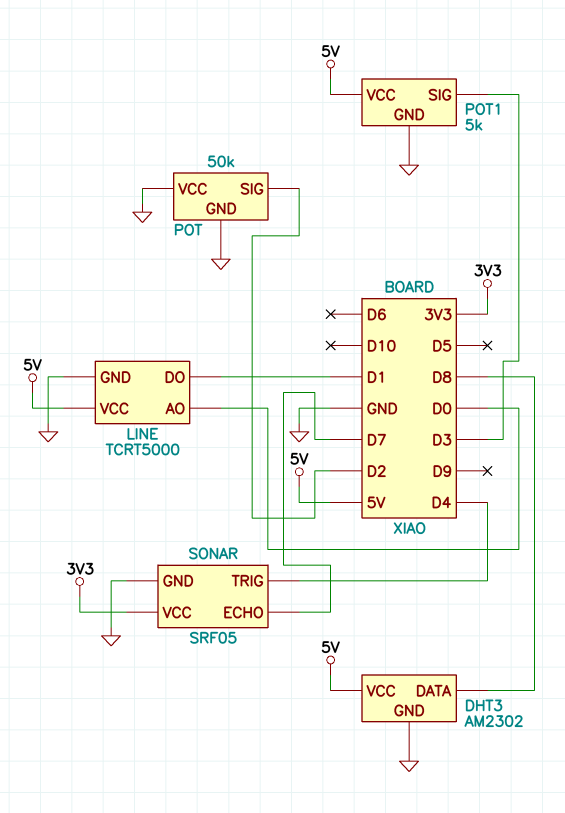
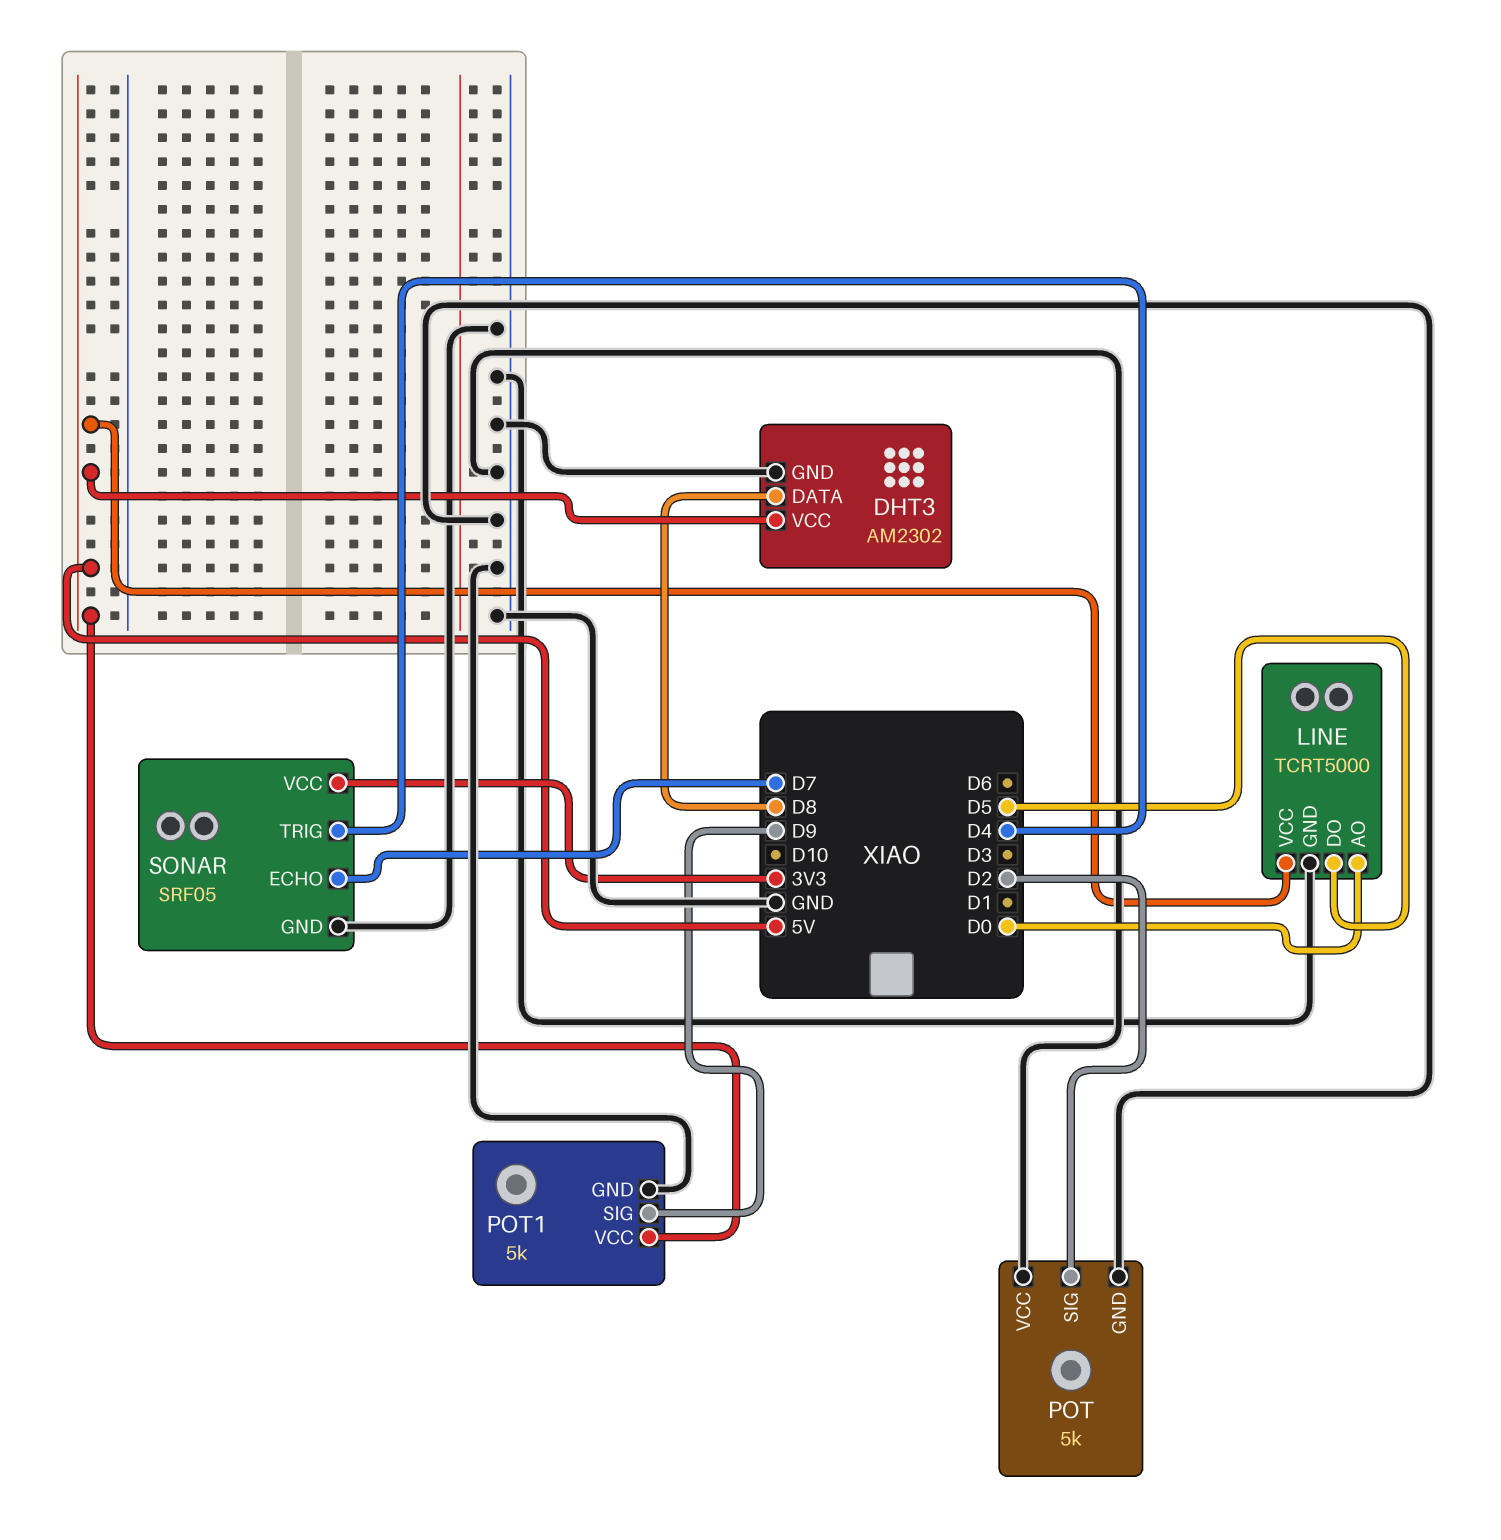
LINE pin DO: D1 -> D5
POT: 50k -> 5k
POT1 pin SIG: D3 -> D9

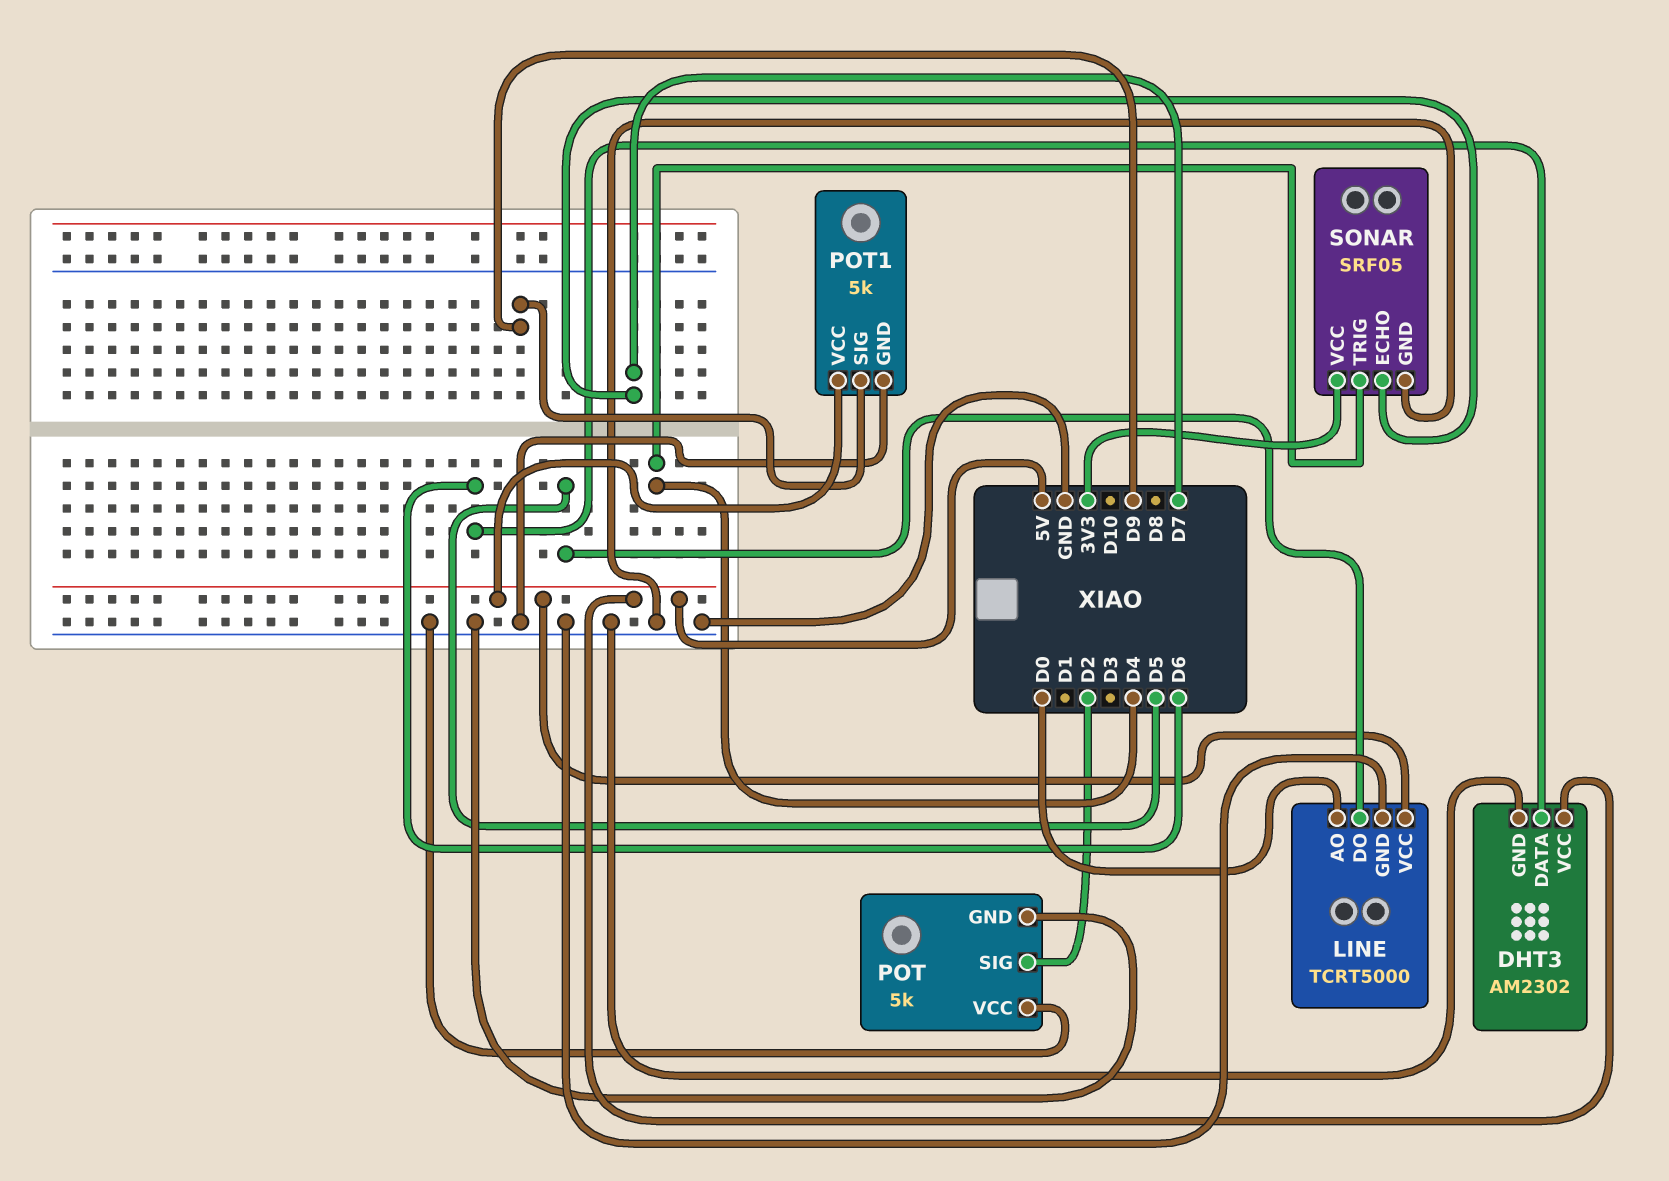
DHT3 pin DATA: D8 -> D6

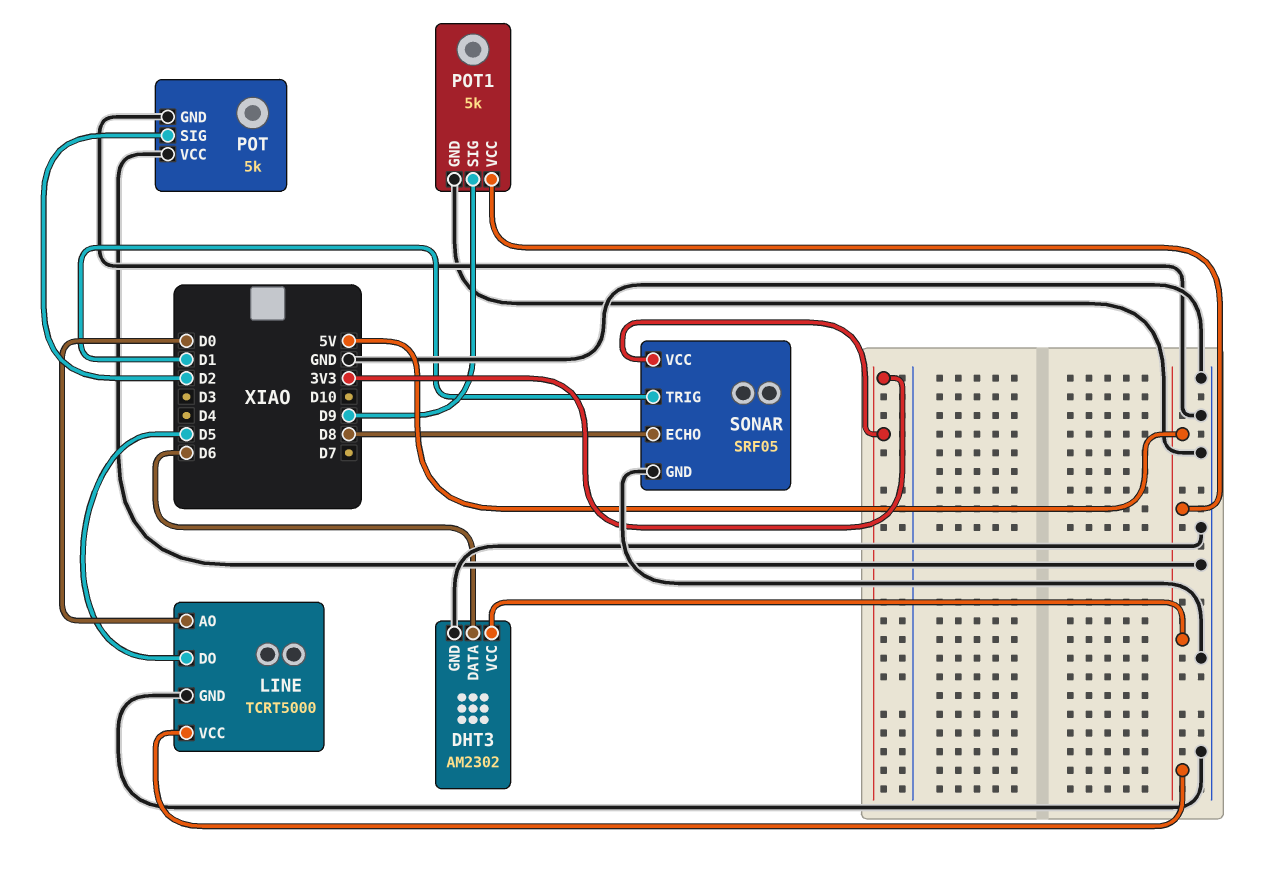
SONAR pin ECHO: D7 -> D8
SONAR pin TRIG: D4 -> D1

